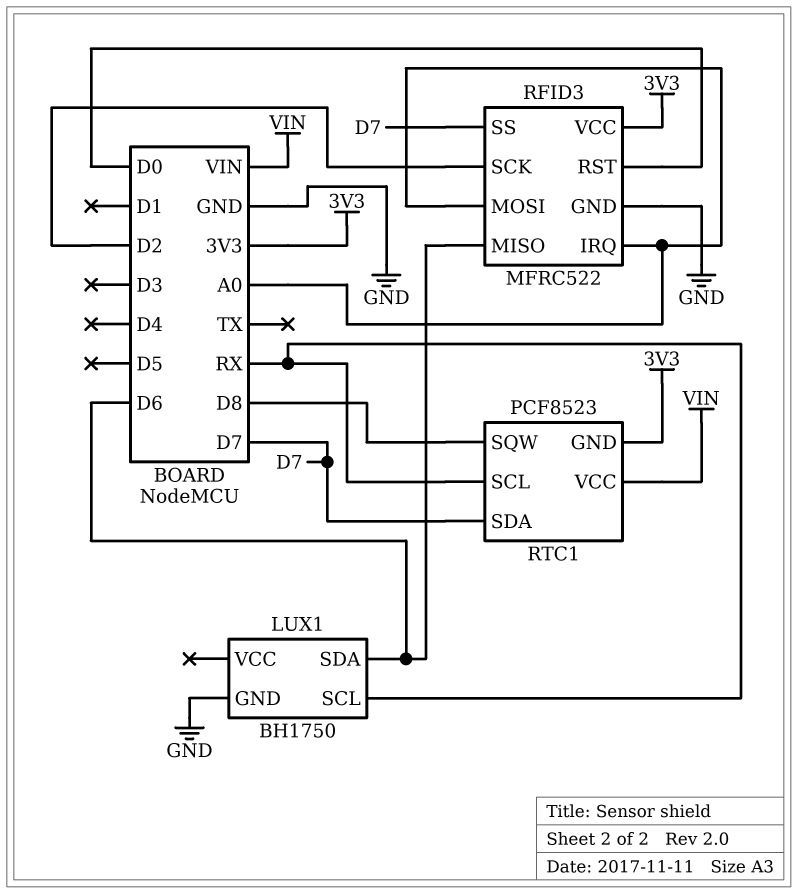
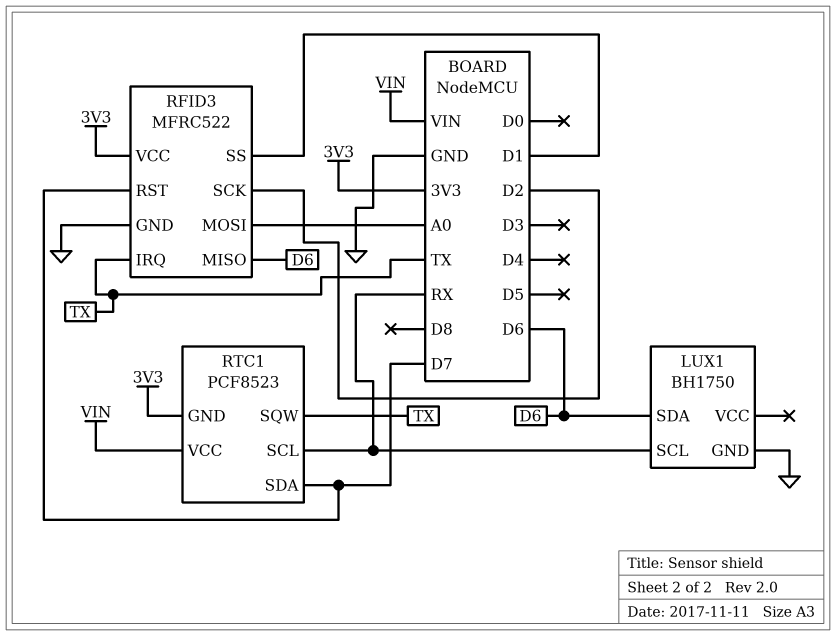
RFID3 pin IRQ: A0 -> TX
RFID3 pin RST: D0 -> D7
RFID3 pin SS: D7 -> D1
RTC1 pin SQW: D8 -> TX

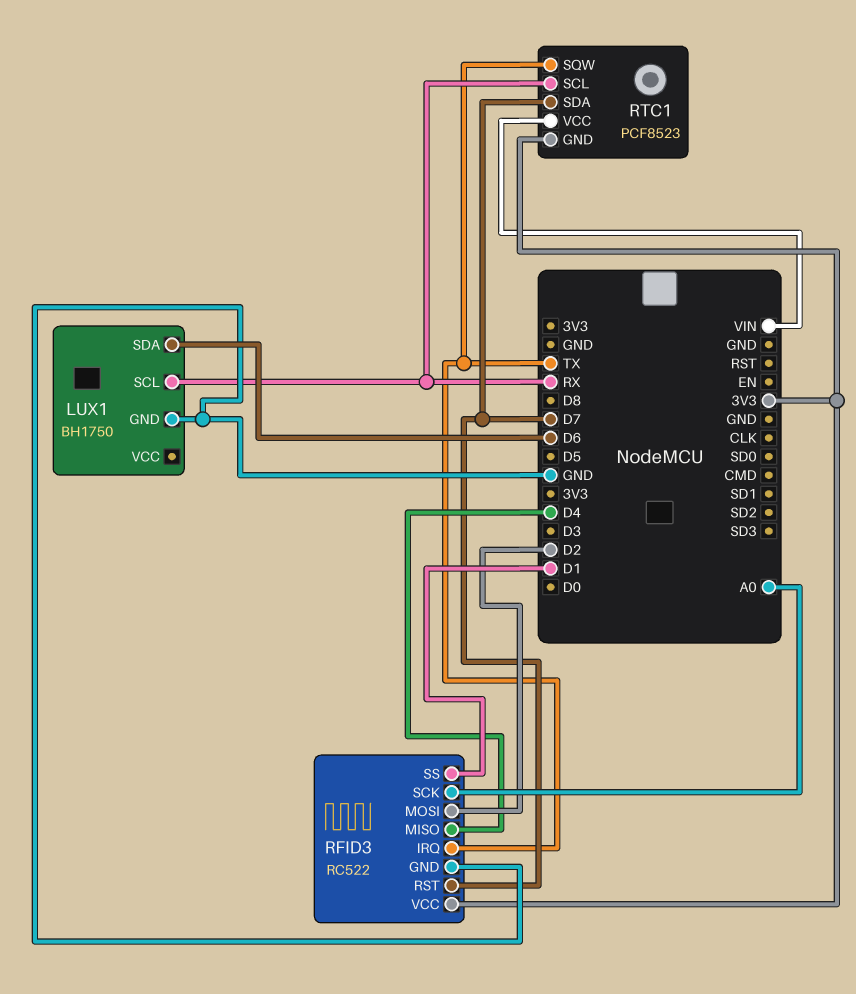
RFID3: MFRC522 -> RC522
RFID3 pin MISO: D6 -> D4
RFID3 pin MOSI: A0 -> D2
RFID3 pin SCK: D2 -> A0

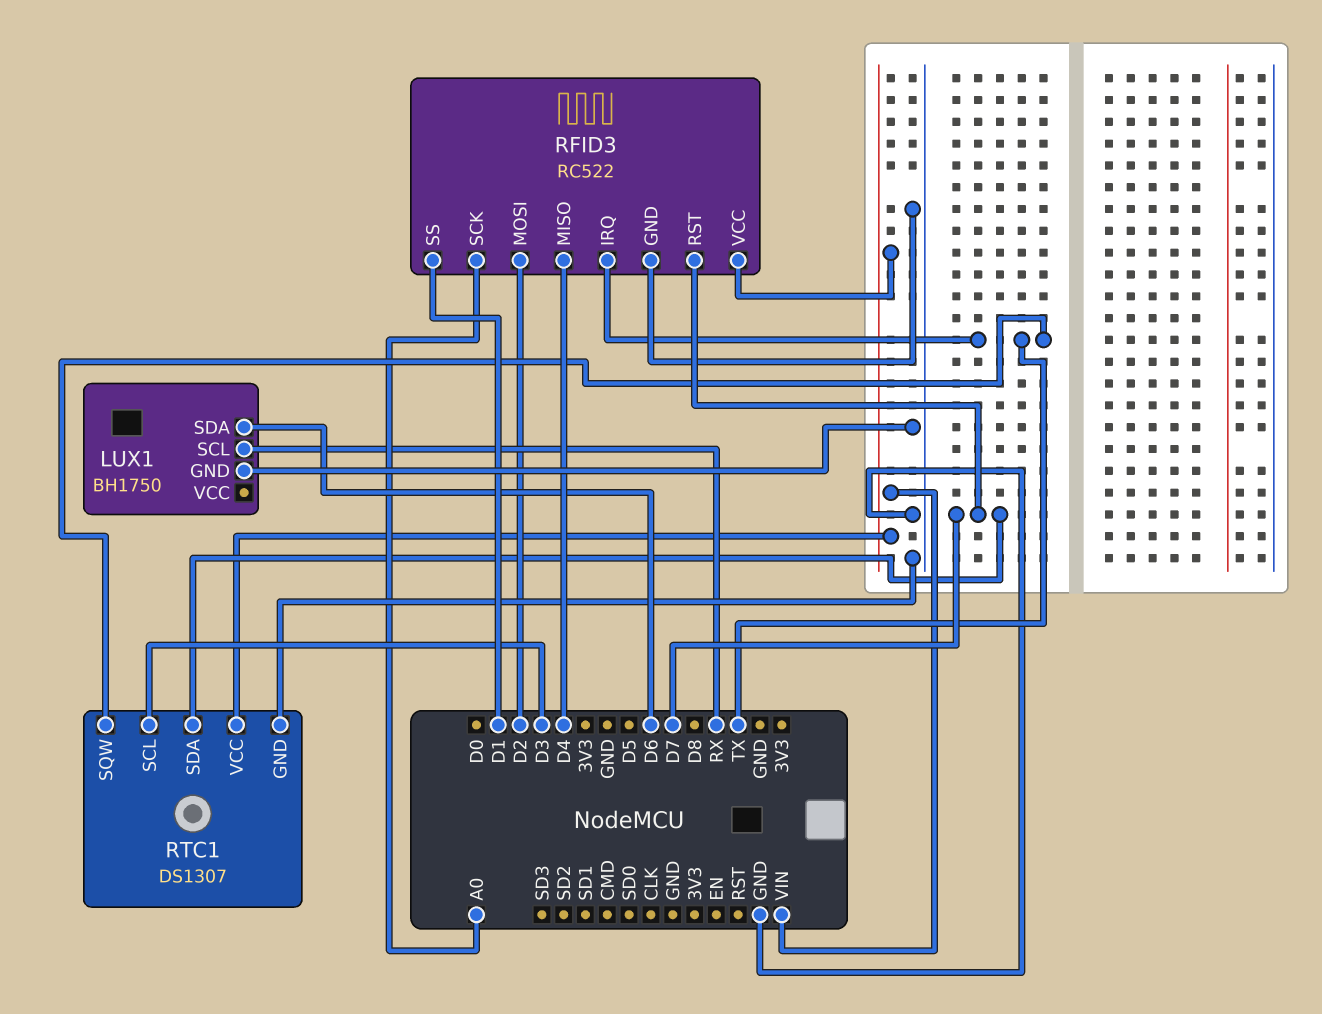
RFID3 pin VCC: 3V3 -> VIN
RTC1: PCF8523 -> DS1307
RTC1 pin GND: 3V3 -> GND
RTC1 pin SCL: RX -> D3

